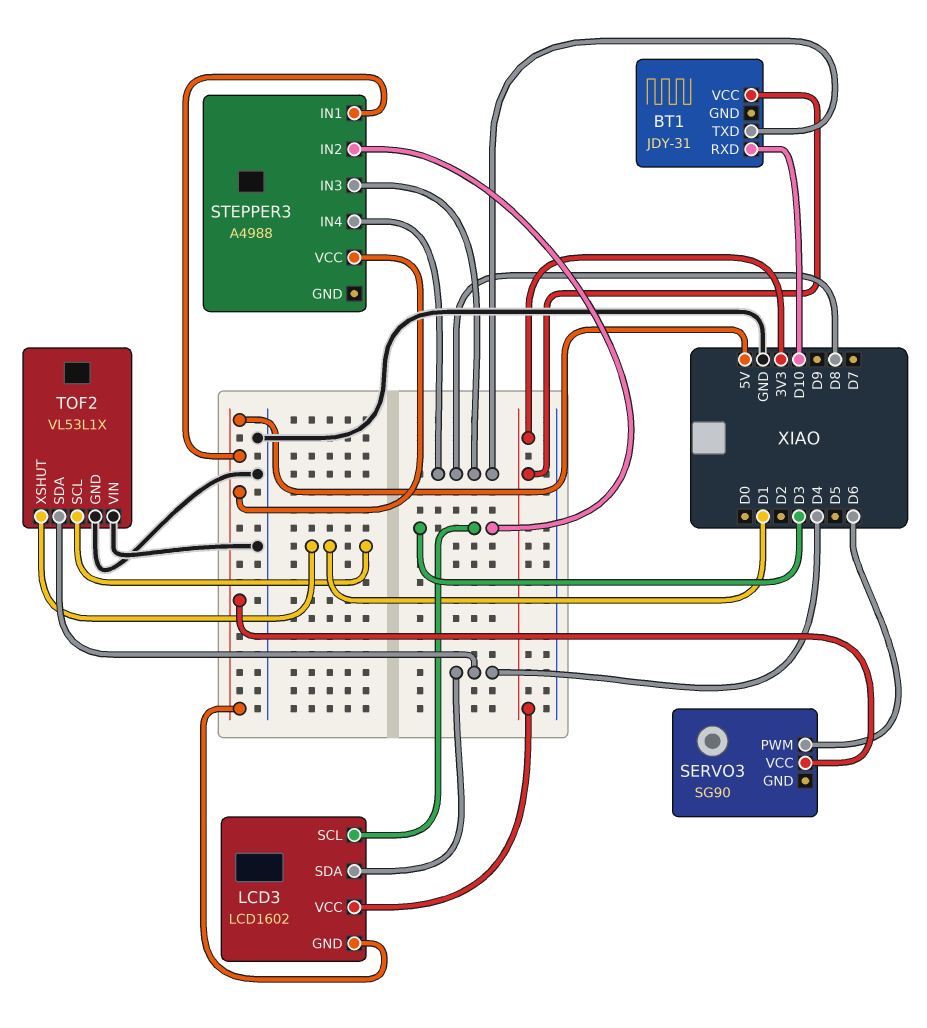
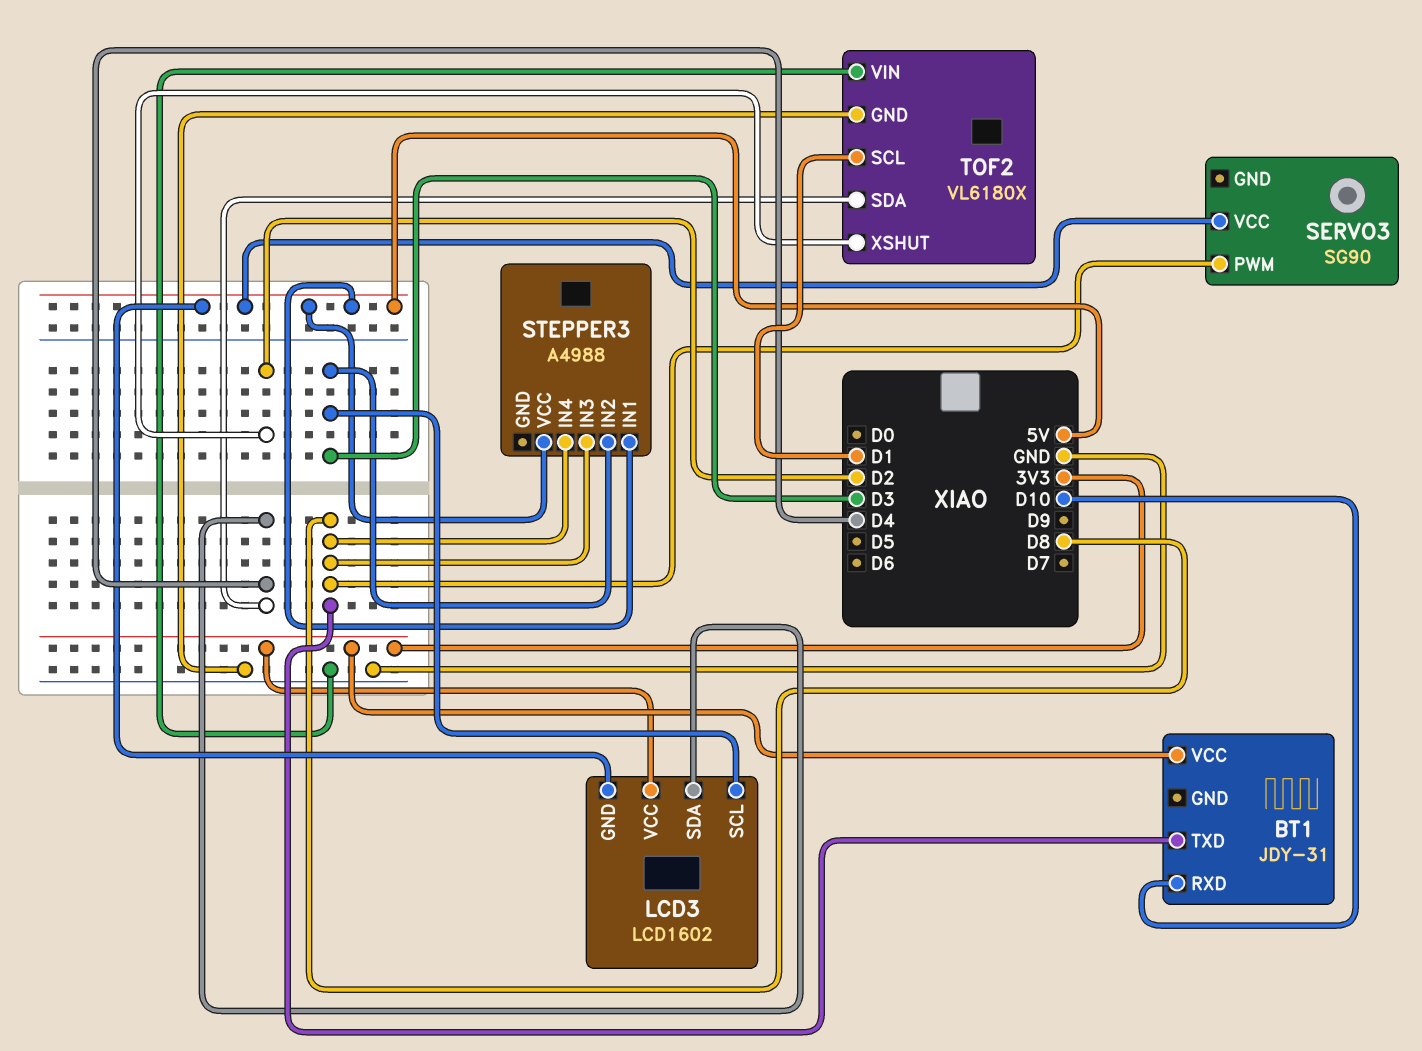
SERVO3 pin PWM: D6 -> D8
TOF2: VL53L1X -> VL6180X
TOF2 pin XSHUT: D1 -> D2

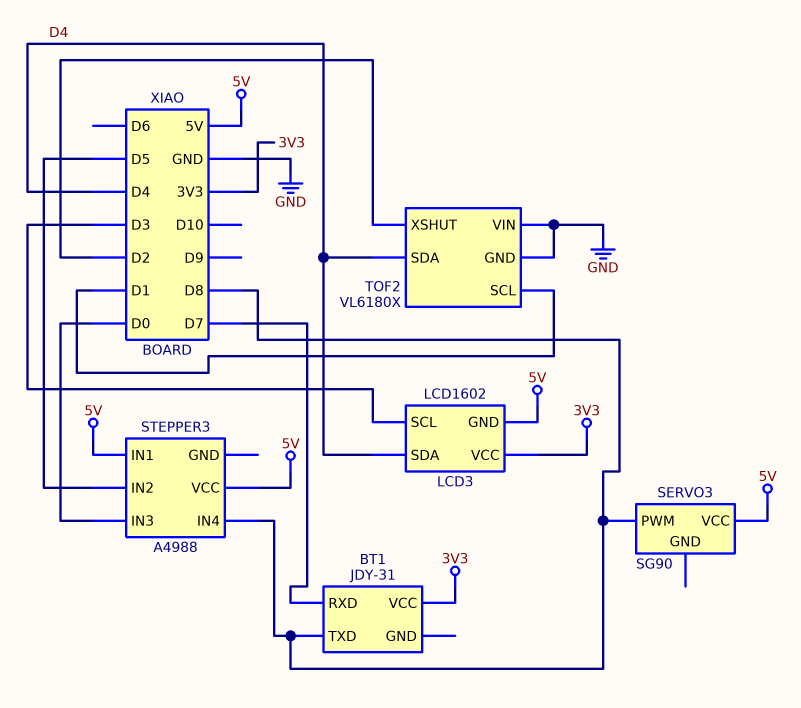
BT1 pin RXD: D10 -> D7
STEPPER3 pin IN2: D3 -> D5
STEPPER3 pin IN3: D8 -> D0

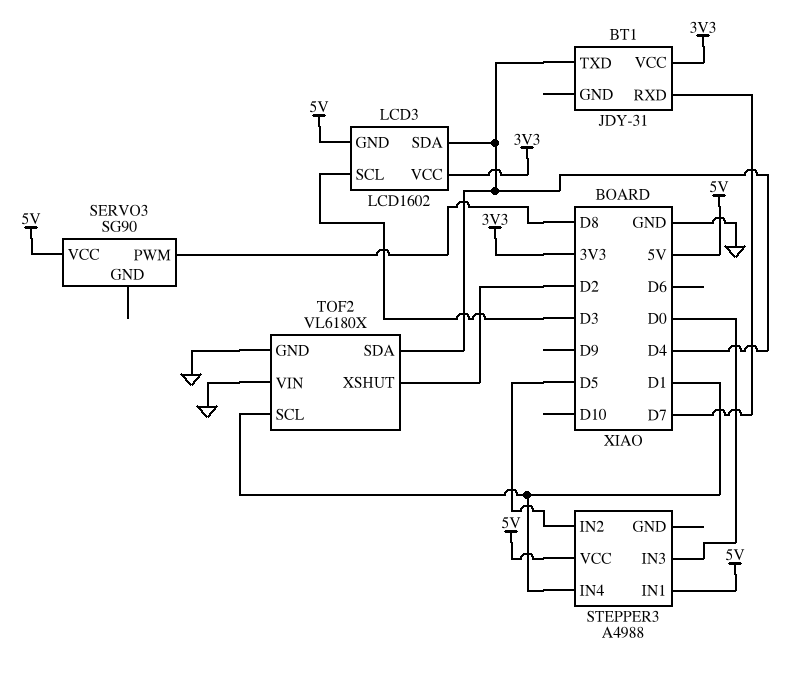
BT1 pin TXD: D8 -> D4
STEPPER3 pin IN4: D8 -> D1

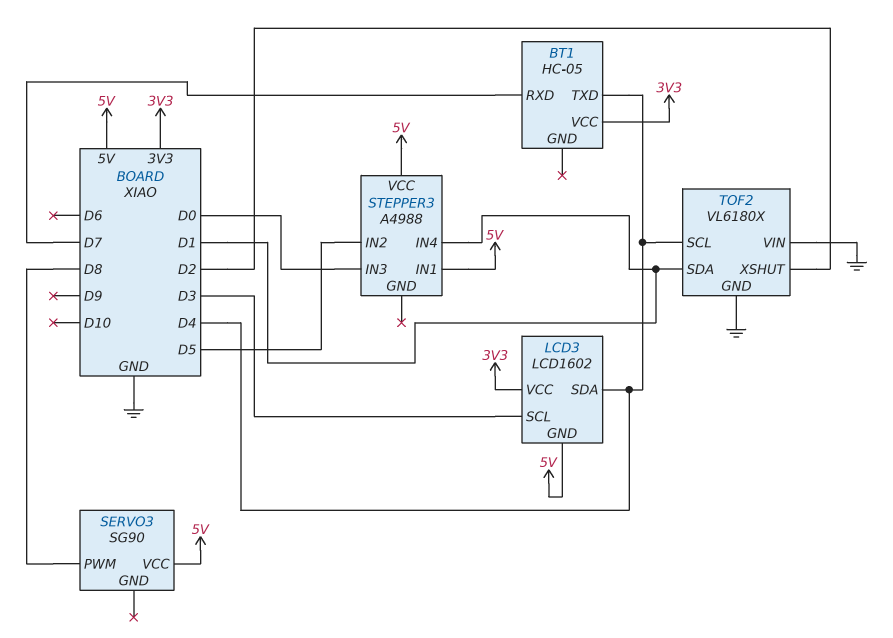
BT1: JDY-31 -> HC-05
TOF2 pin SCL: D1 -> D4
TOF2 pin SDA: D4 -> D1

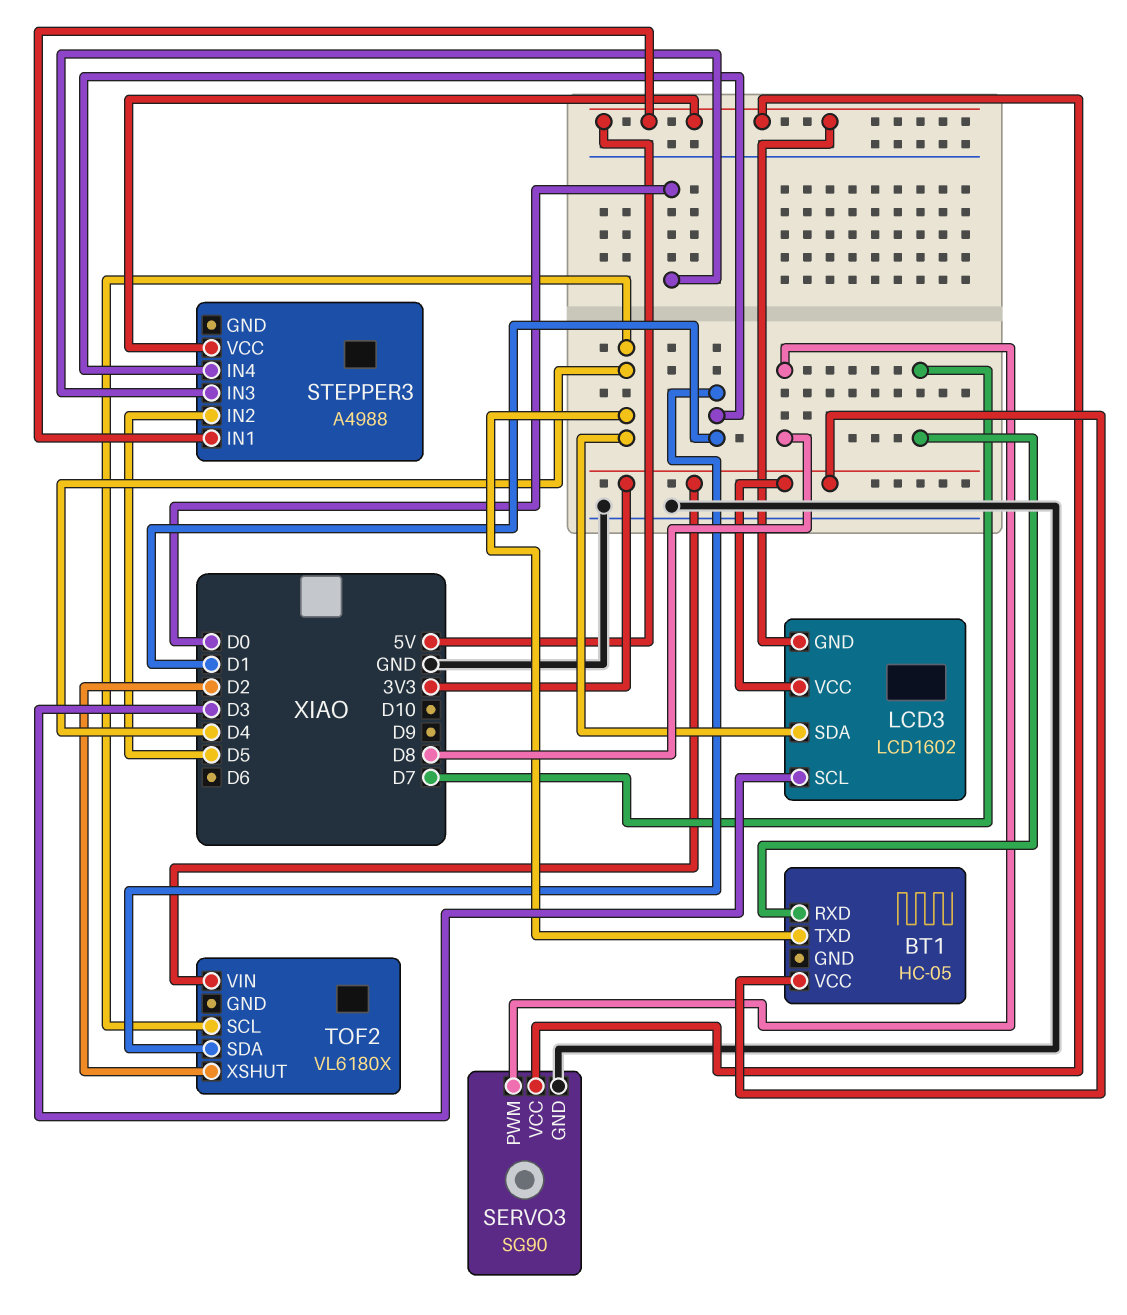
SERVO3 pin GND: none -> GND
TOF2 pin GND: GND -> none
TOF2 pin VIN: GND -> 3V3

